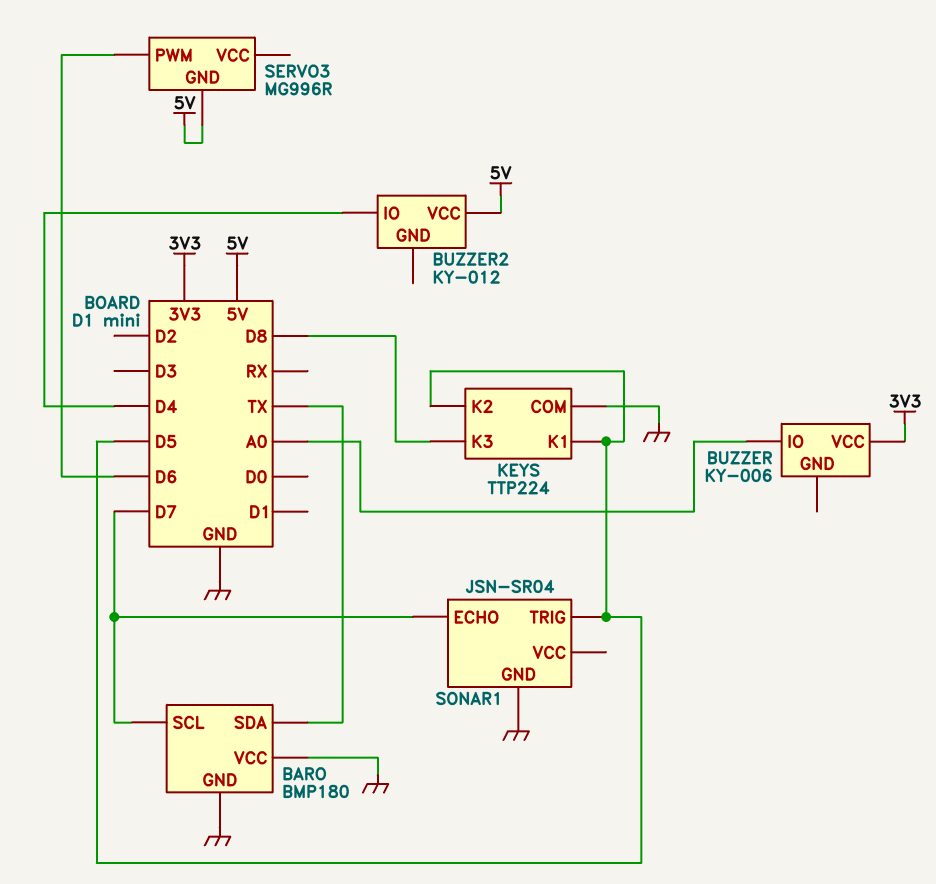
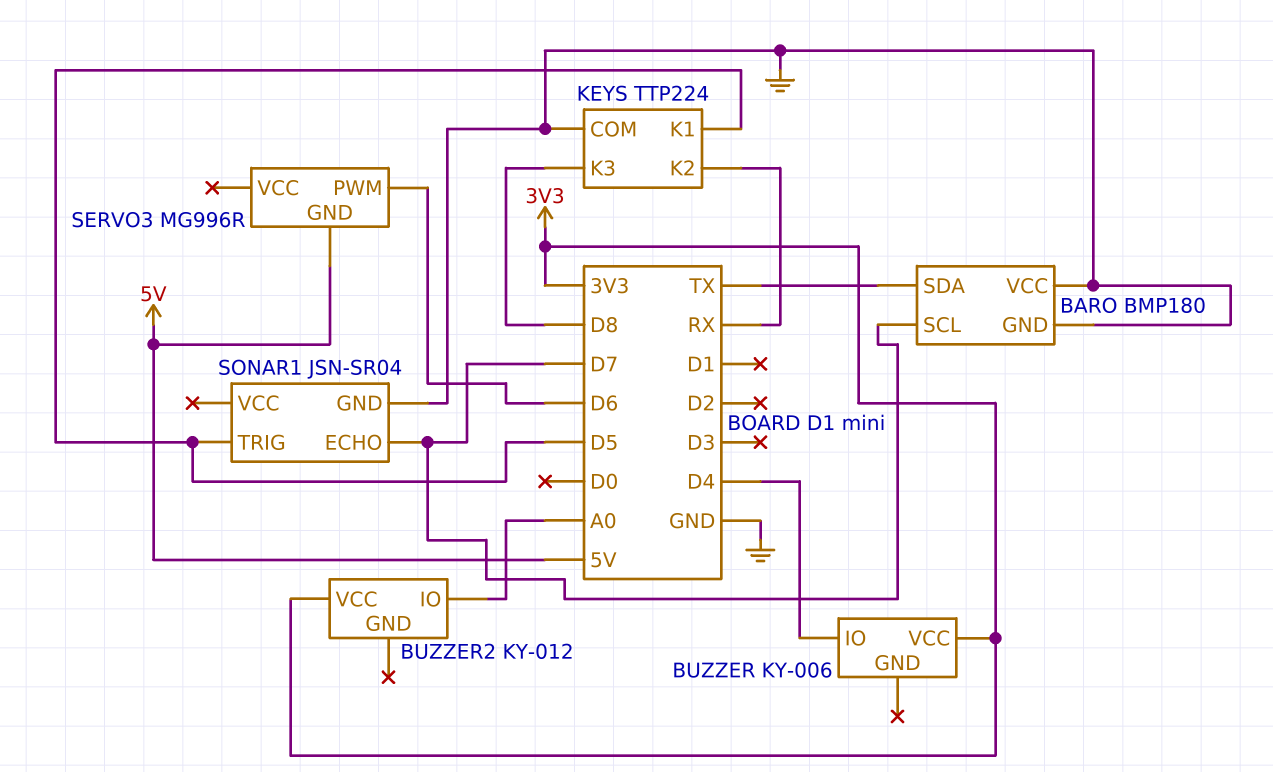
BUZZER pin IO: A0 -> D4
BUZZER2 pin IO: D4 -> A0
BUZZER2 pin VCC: 5V -> 3V3
KEYS pin K2: D5 -> RX

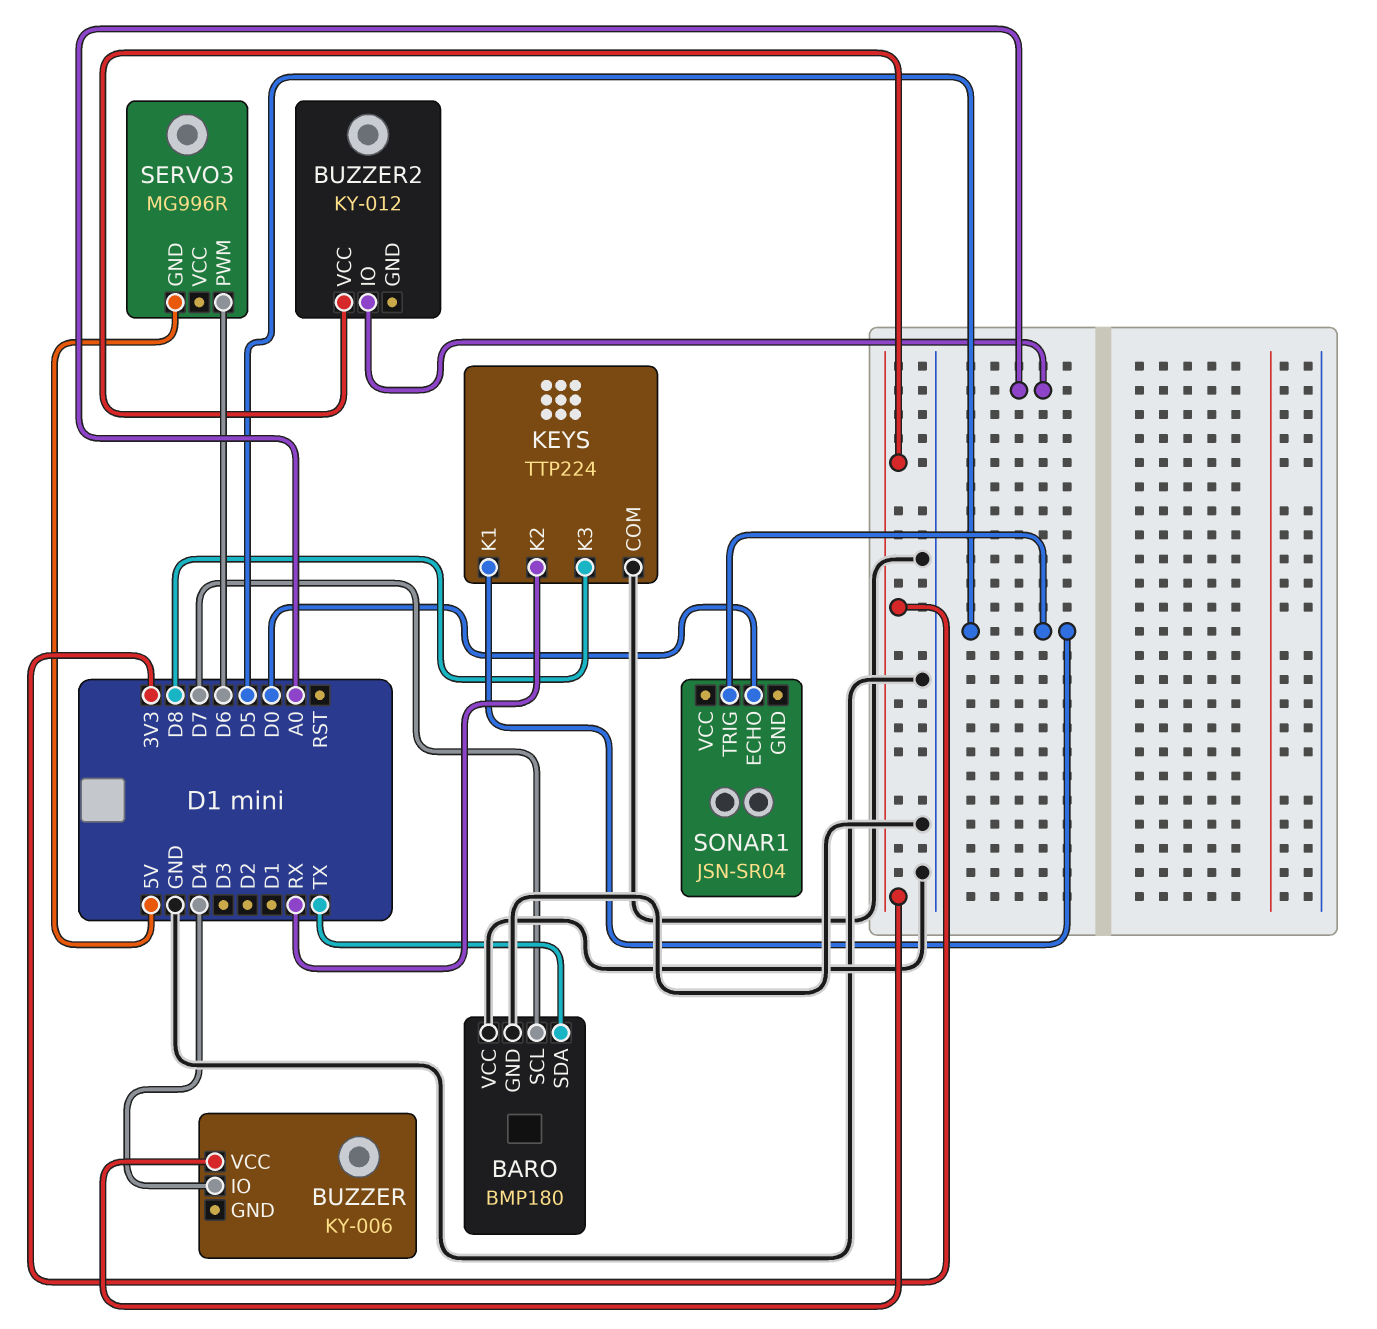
SONAR1 pin ECHO: D7 -> D0
SONAR1 pin GND: GND -> none

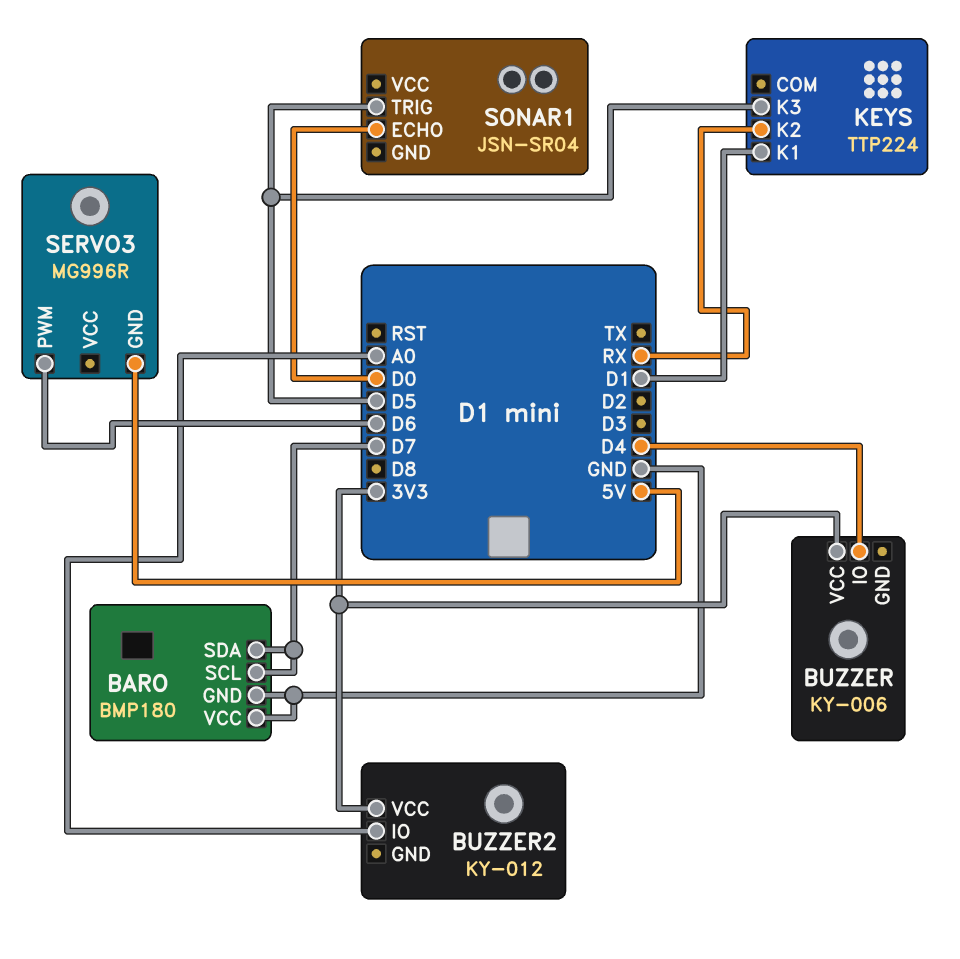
BARO pin SDA: TX -> D7
KEYS pin COM: GND -> none
KEYS pin K1: D5 -> D1
KEYS pin K3: D8 -> D5

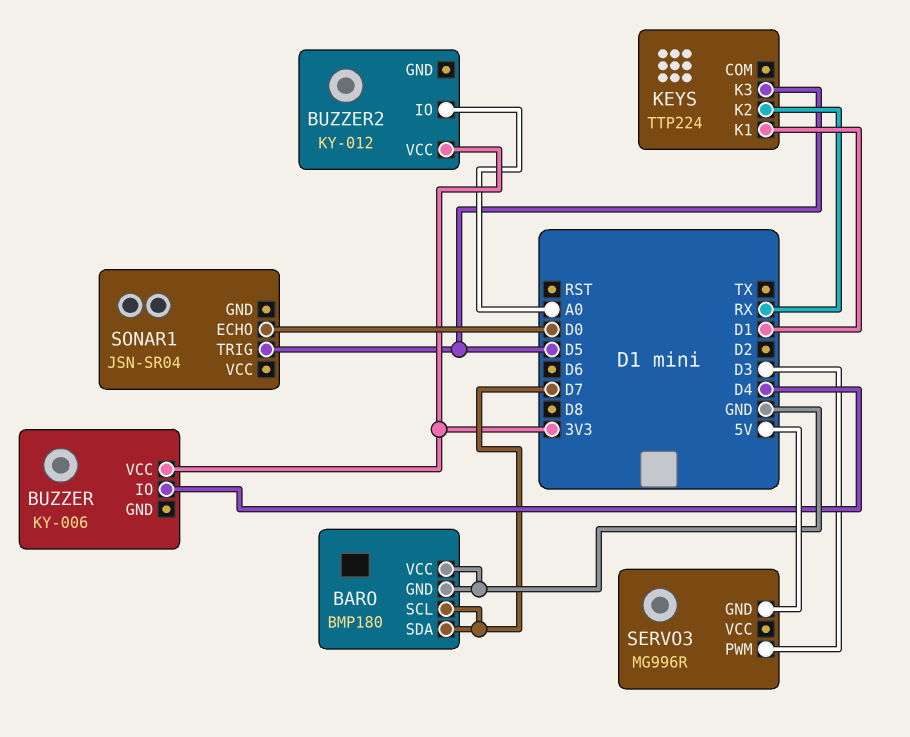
SERVO3 pin PWM: D6 -> D3

